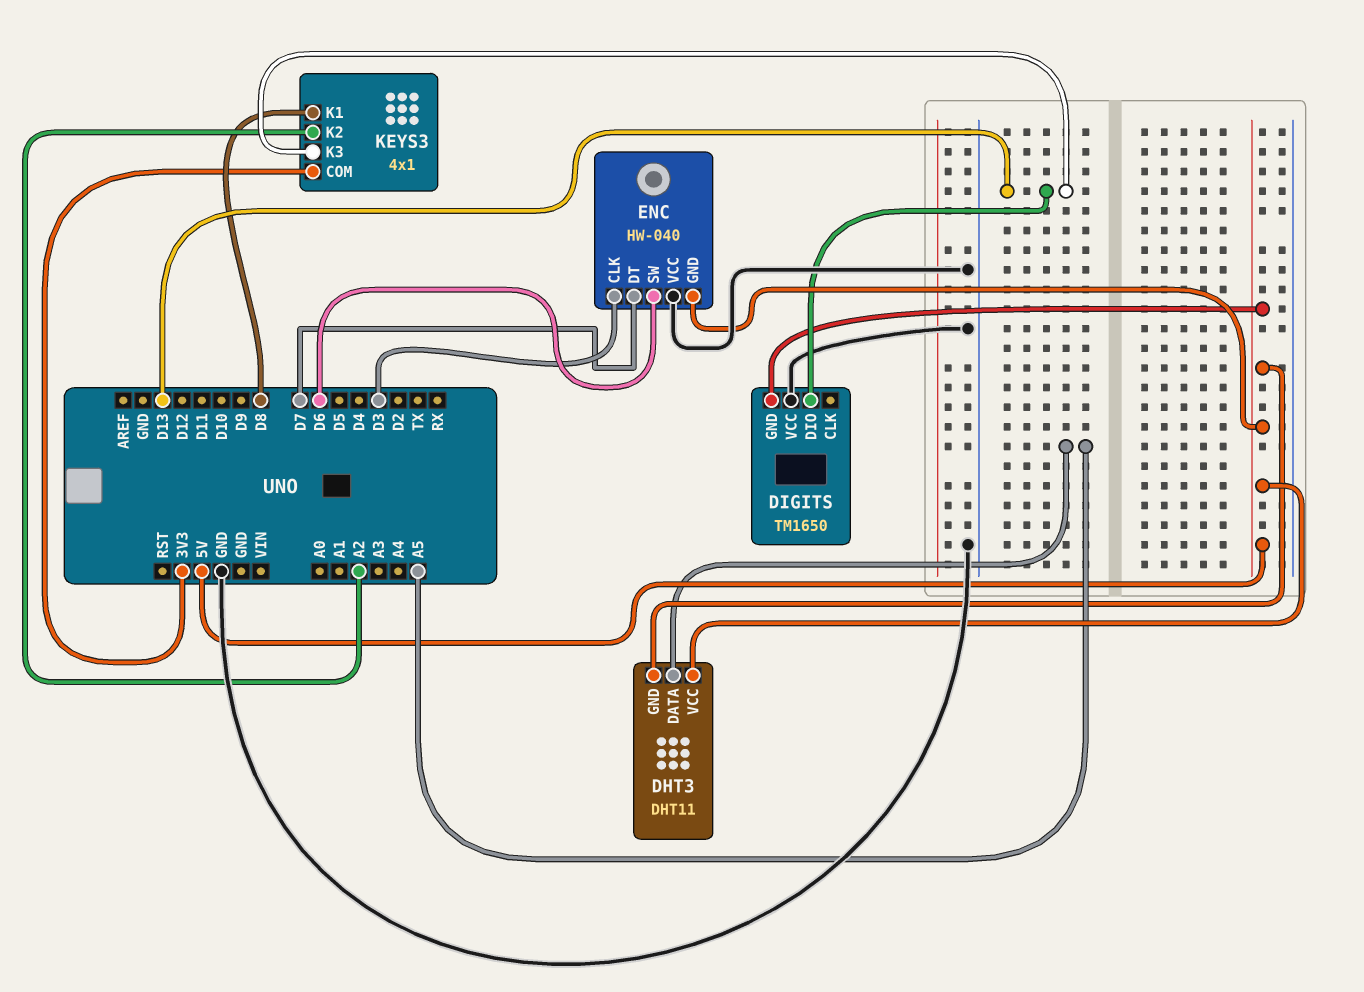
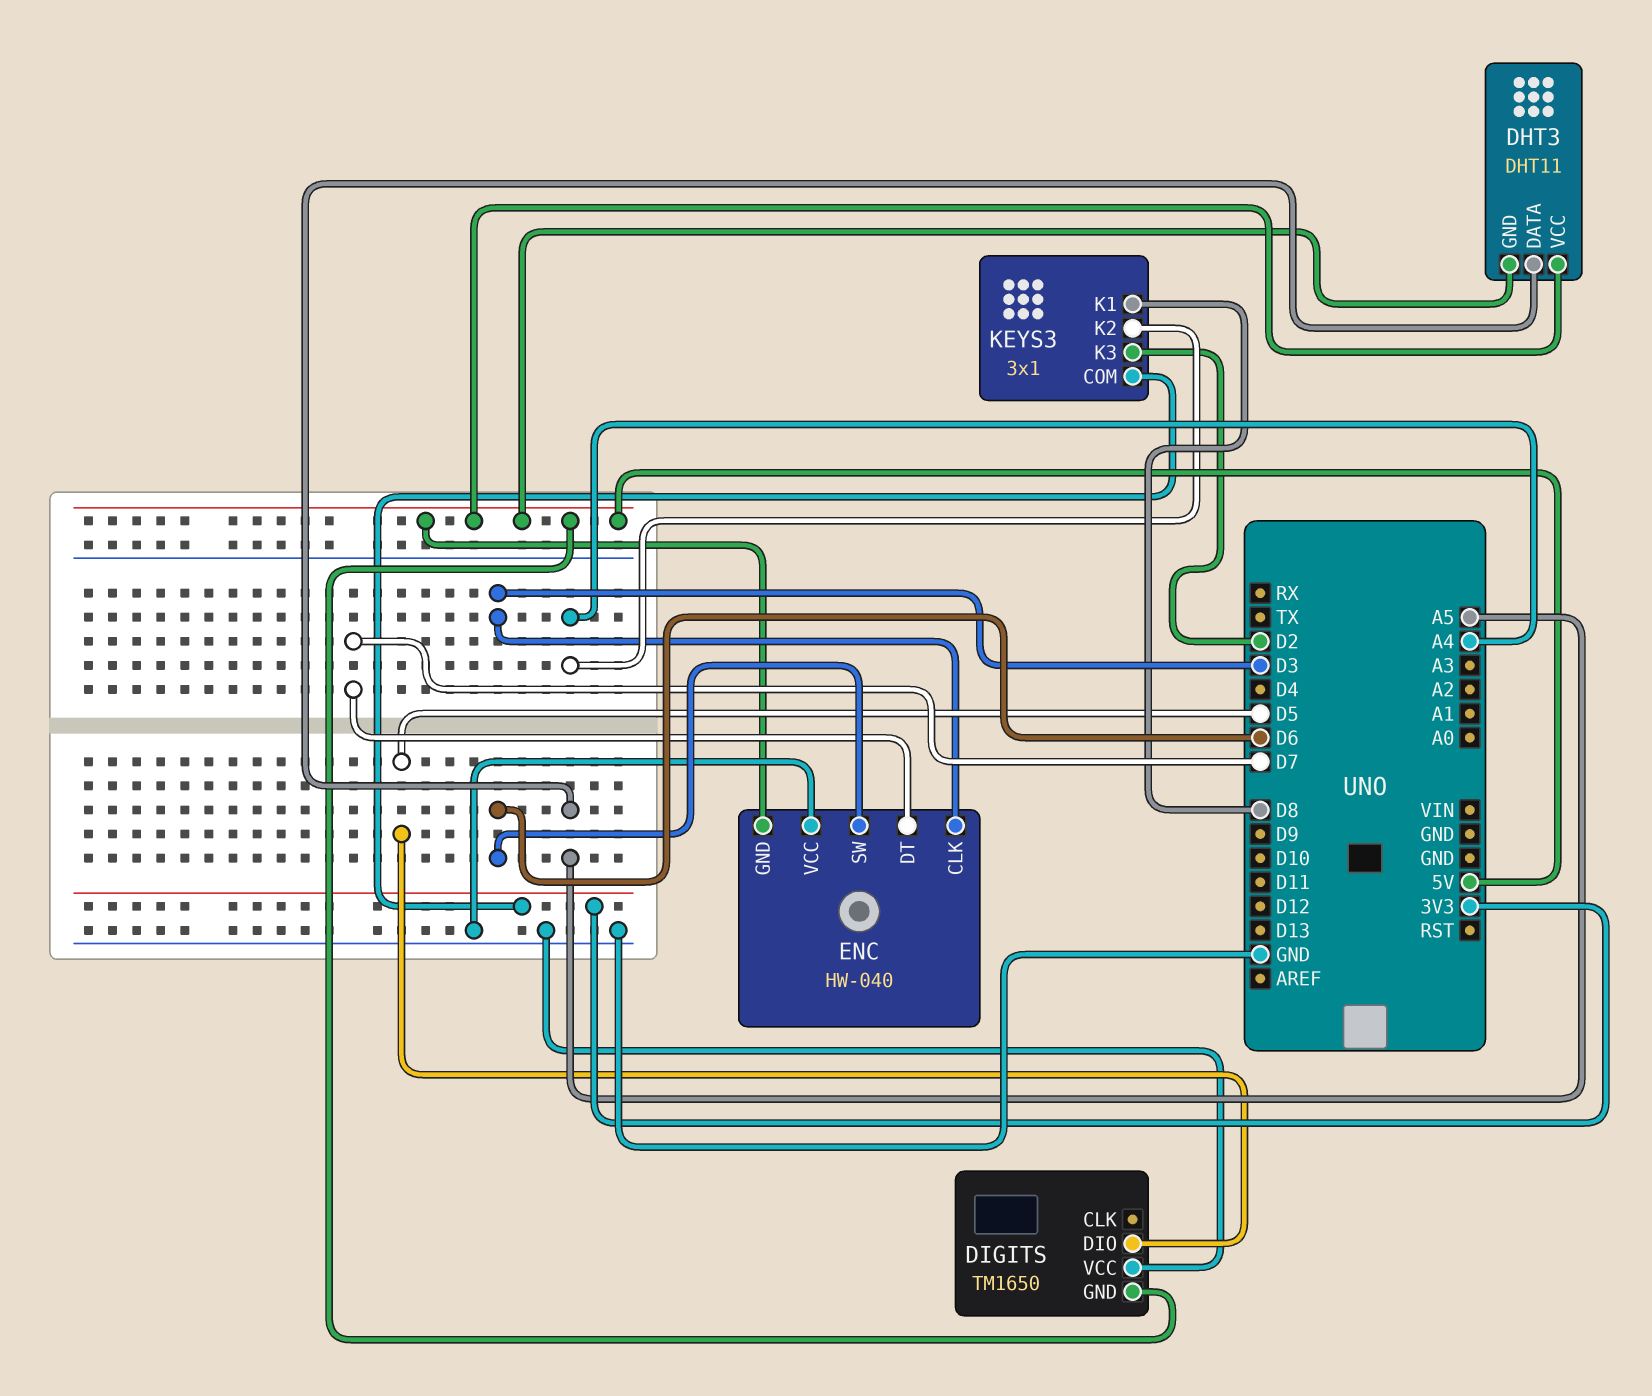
DIGITS pin DIO: D13 -> D5
KEYS3: 4x1 -> 3x1
KEYS3 pin K2: A2 -> A4
KEYS3 pin K3: D13 -> D2

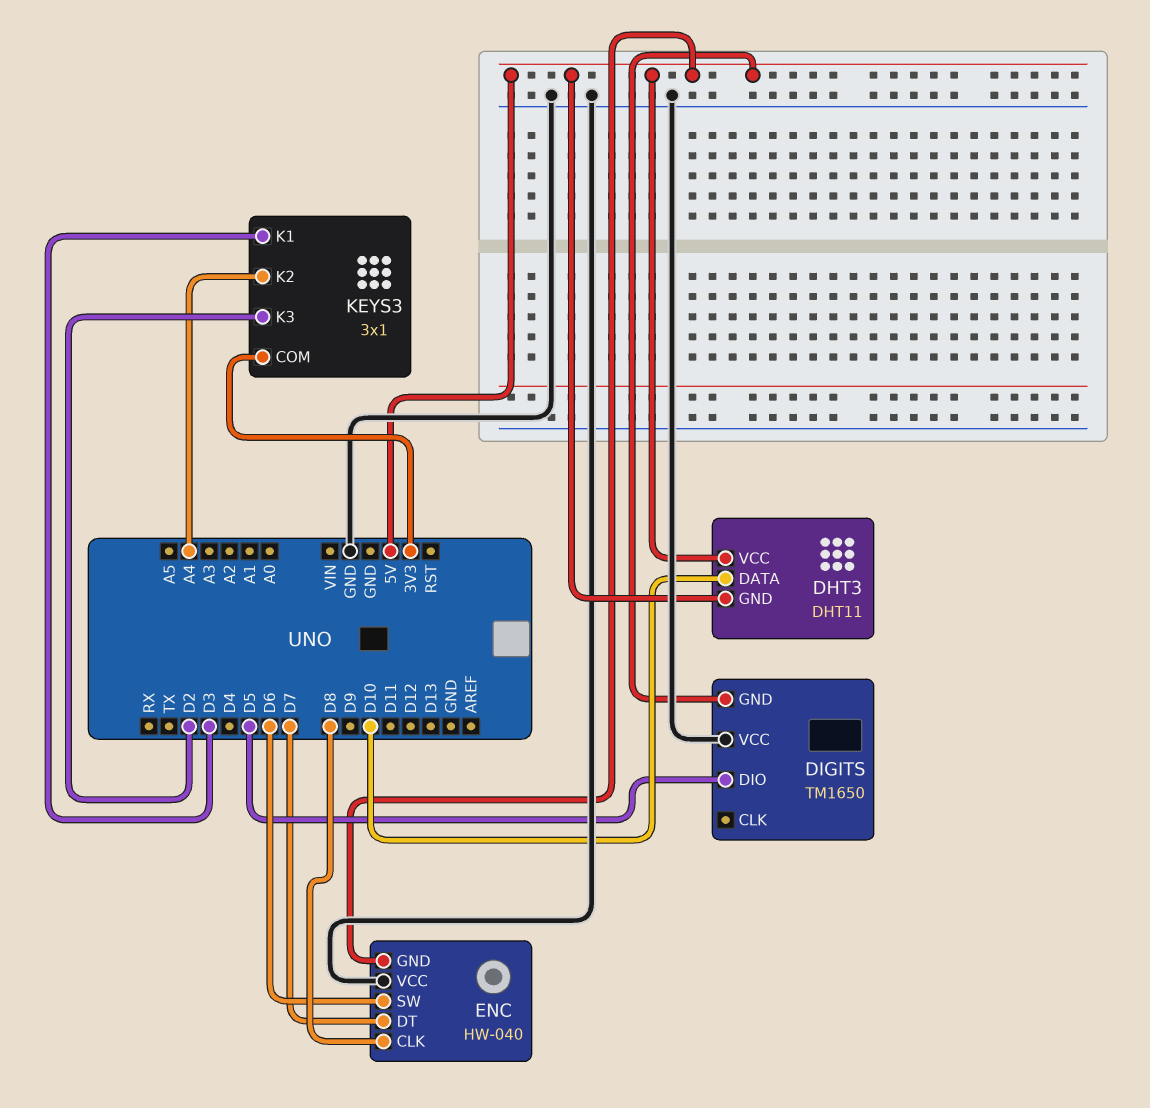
DHT3 pin DATA: A5 -> D10
ENC pin CLK: D3 -> D8
KEYS3 pin K1: D8 -> D3

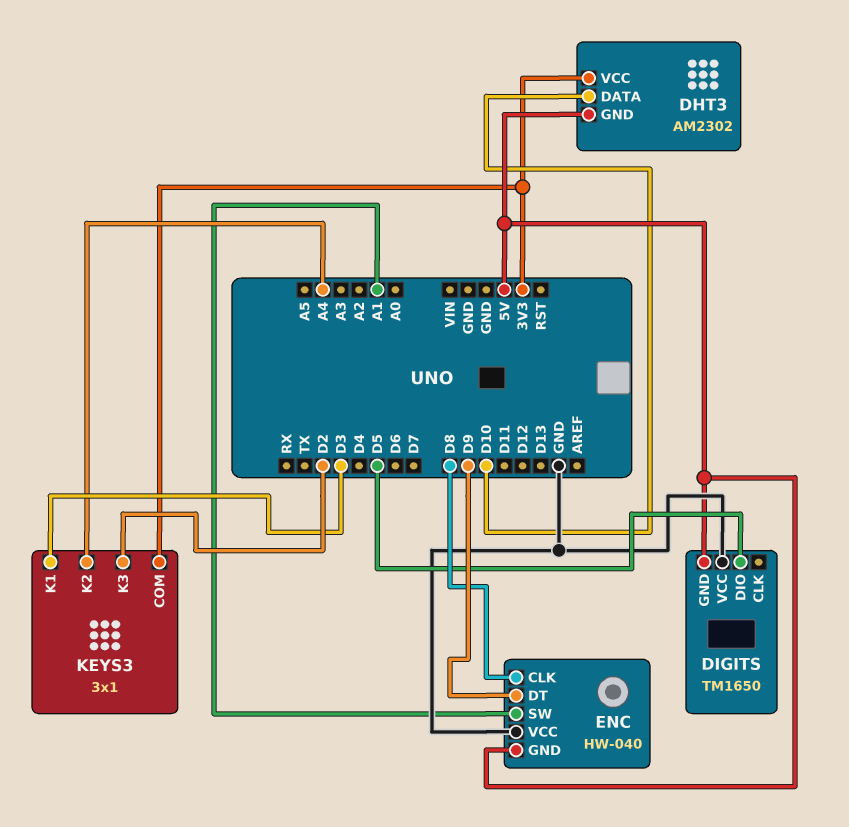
DHT3: DHT11 -> AM2302
DHT3 pin VCC: 5V -> 3V3
ENC pin DT: D7 -> D9
ENC pin SW: D6 -> A1

